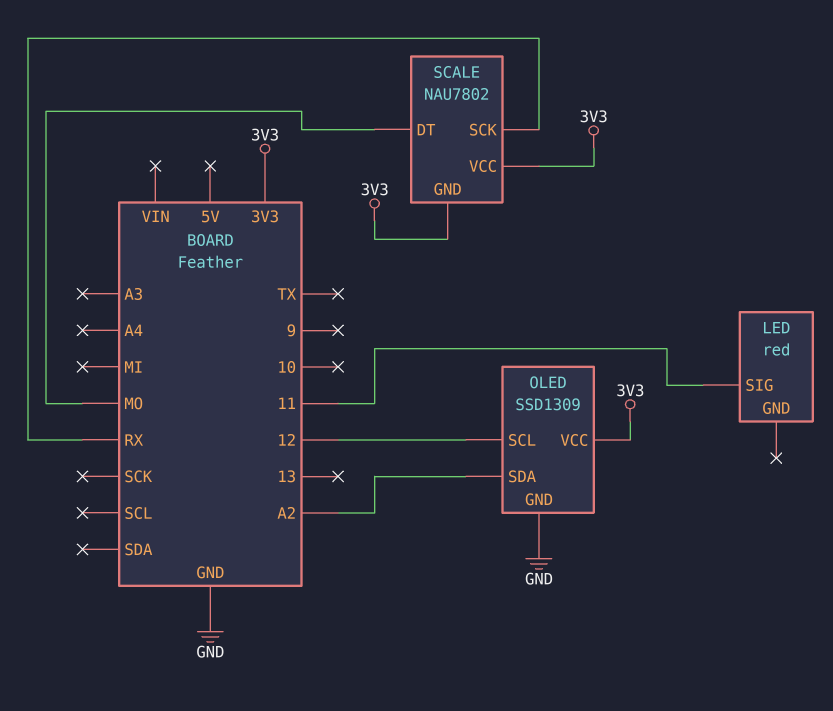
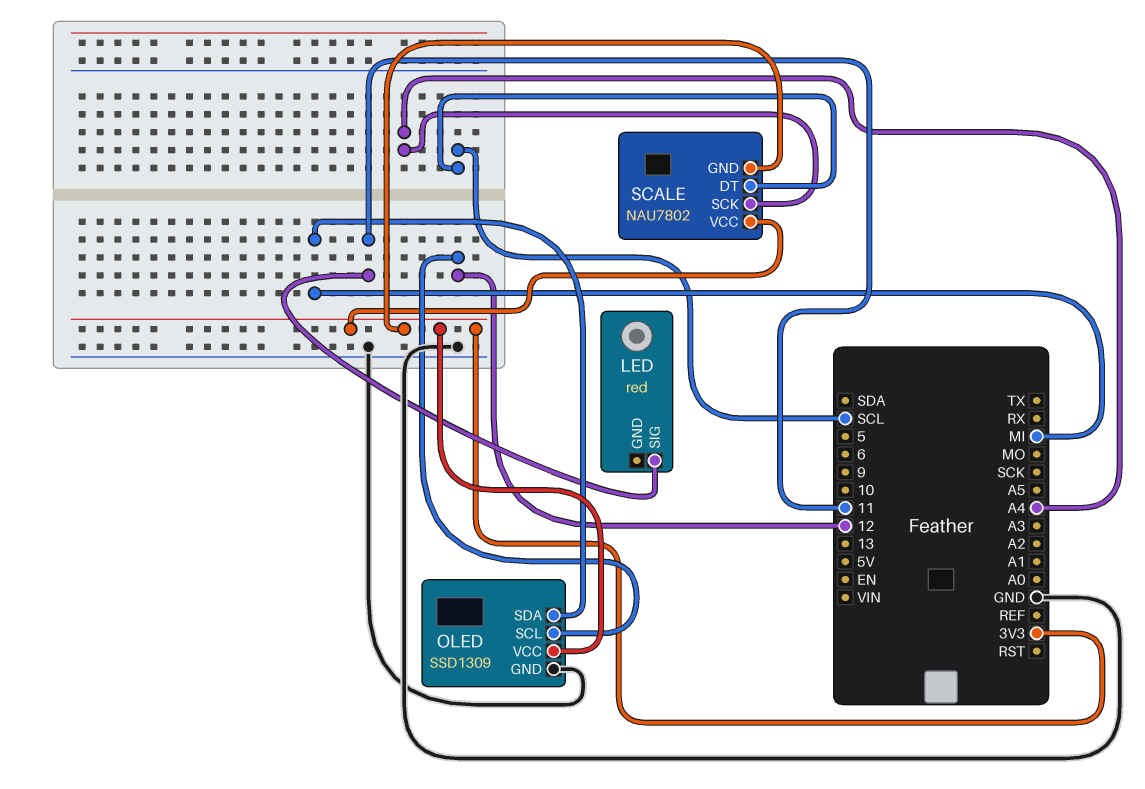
OLED pin SDA: A2 -> MI
SCALE pin DT: MO -> SCL
SCALE pin SCK: RX -> A4

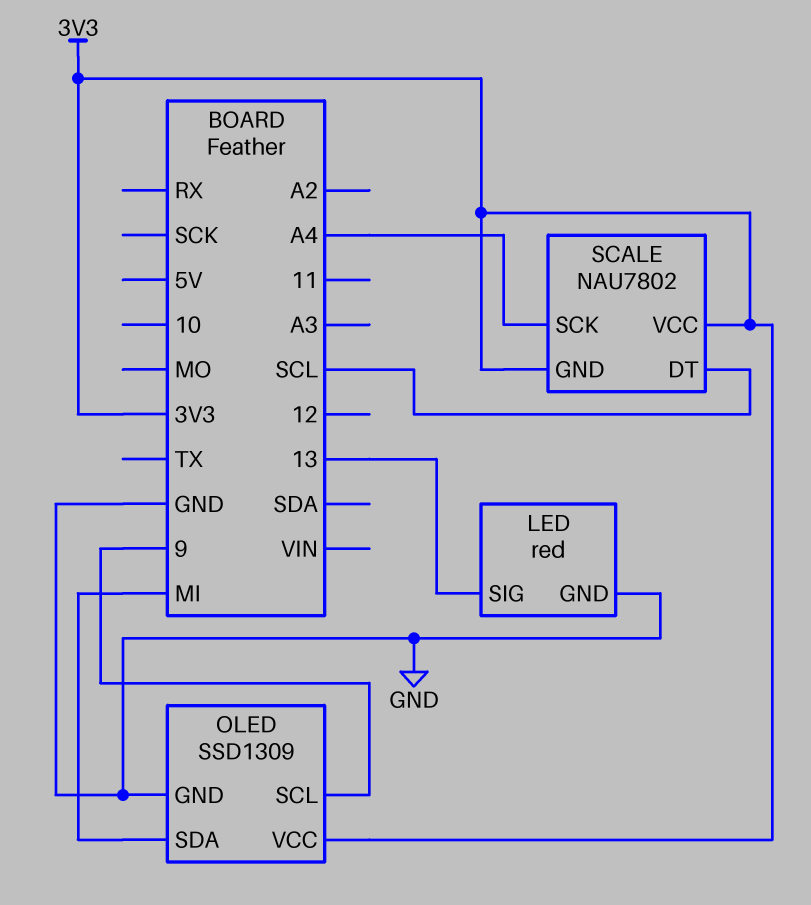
LED pin GND: none -> GND
LED pin SIG: 11 -> 13
OLED pin SCL: 12 -> 9

